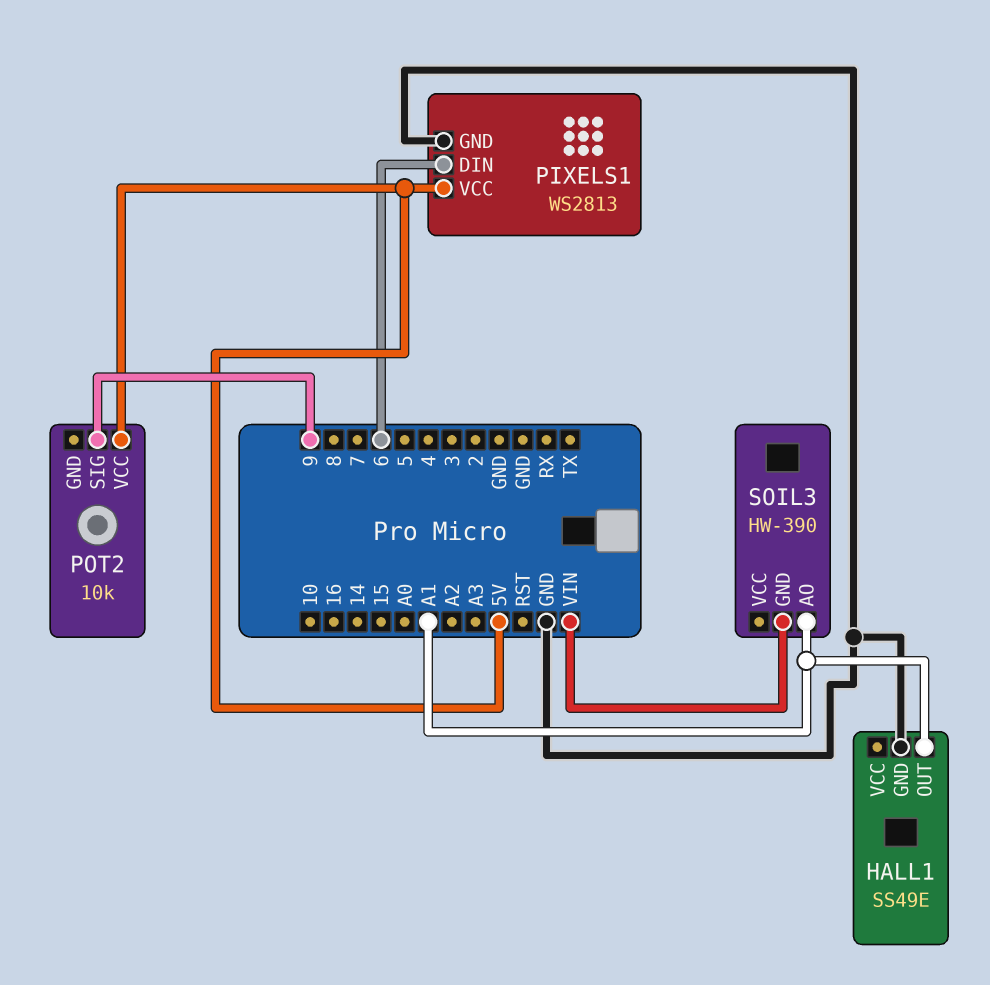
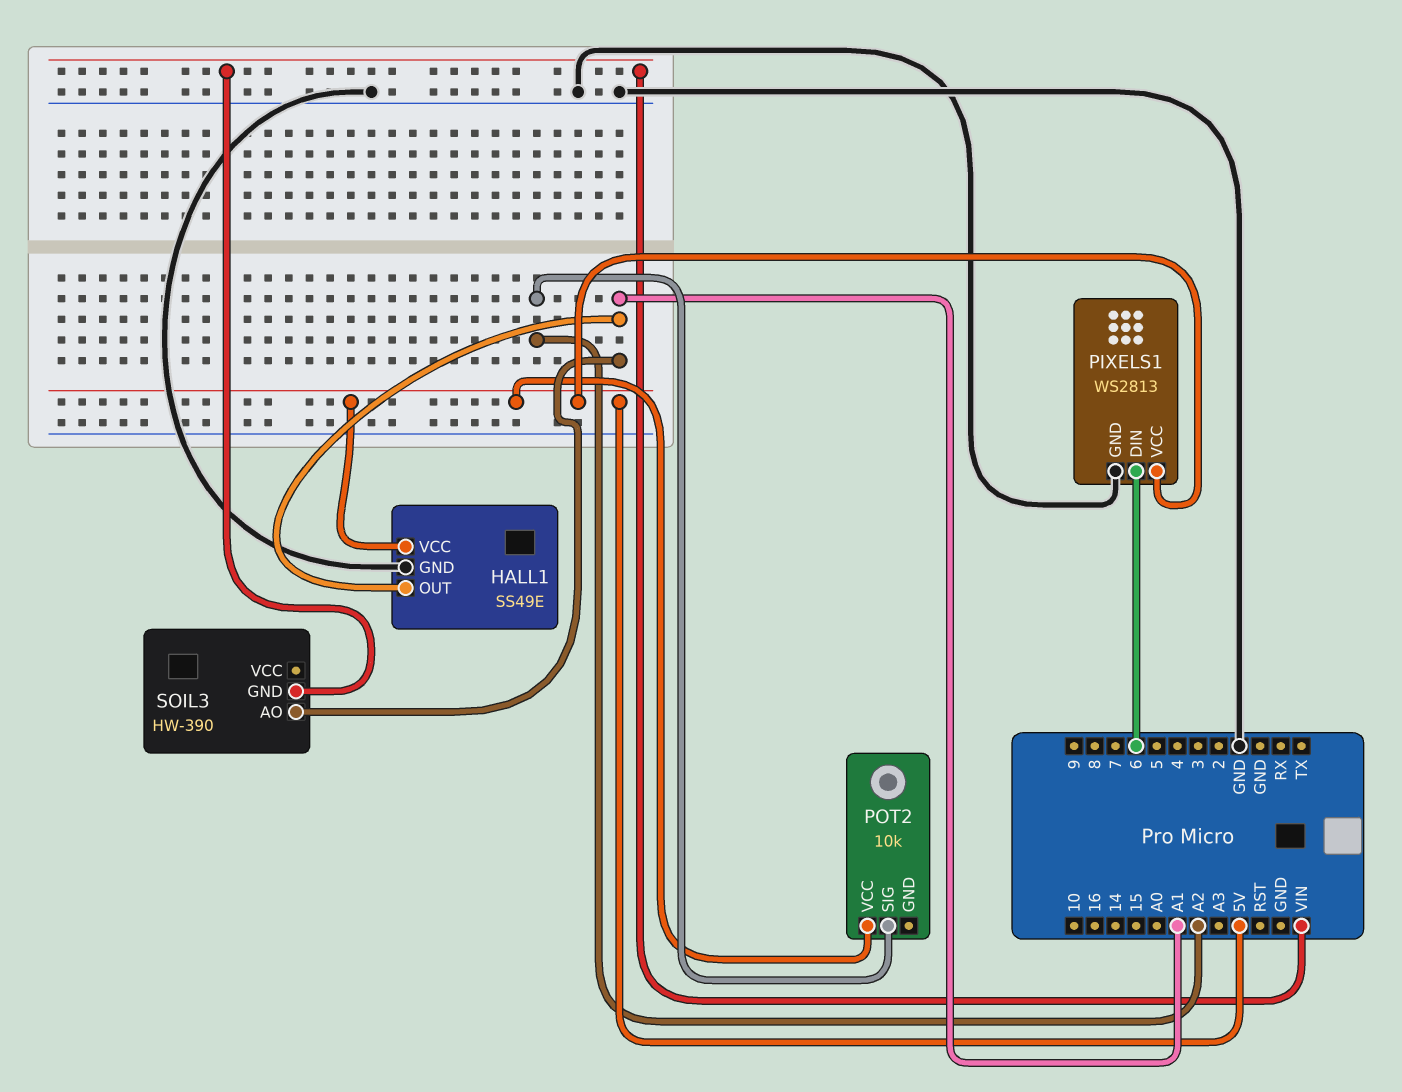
HALL1 pin VCC: none -> 5V
POT2 pin SIG: 9 -> A2

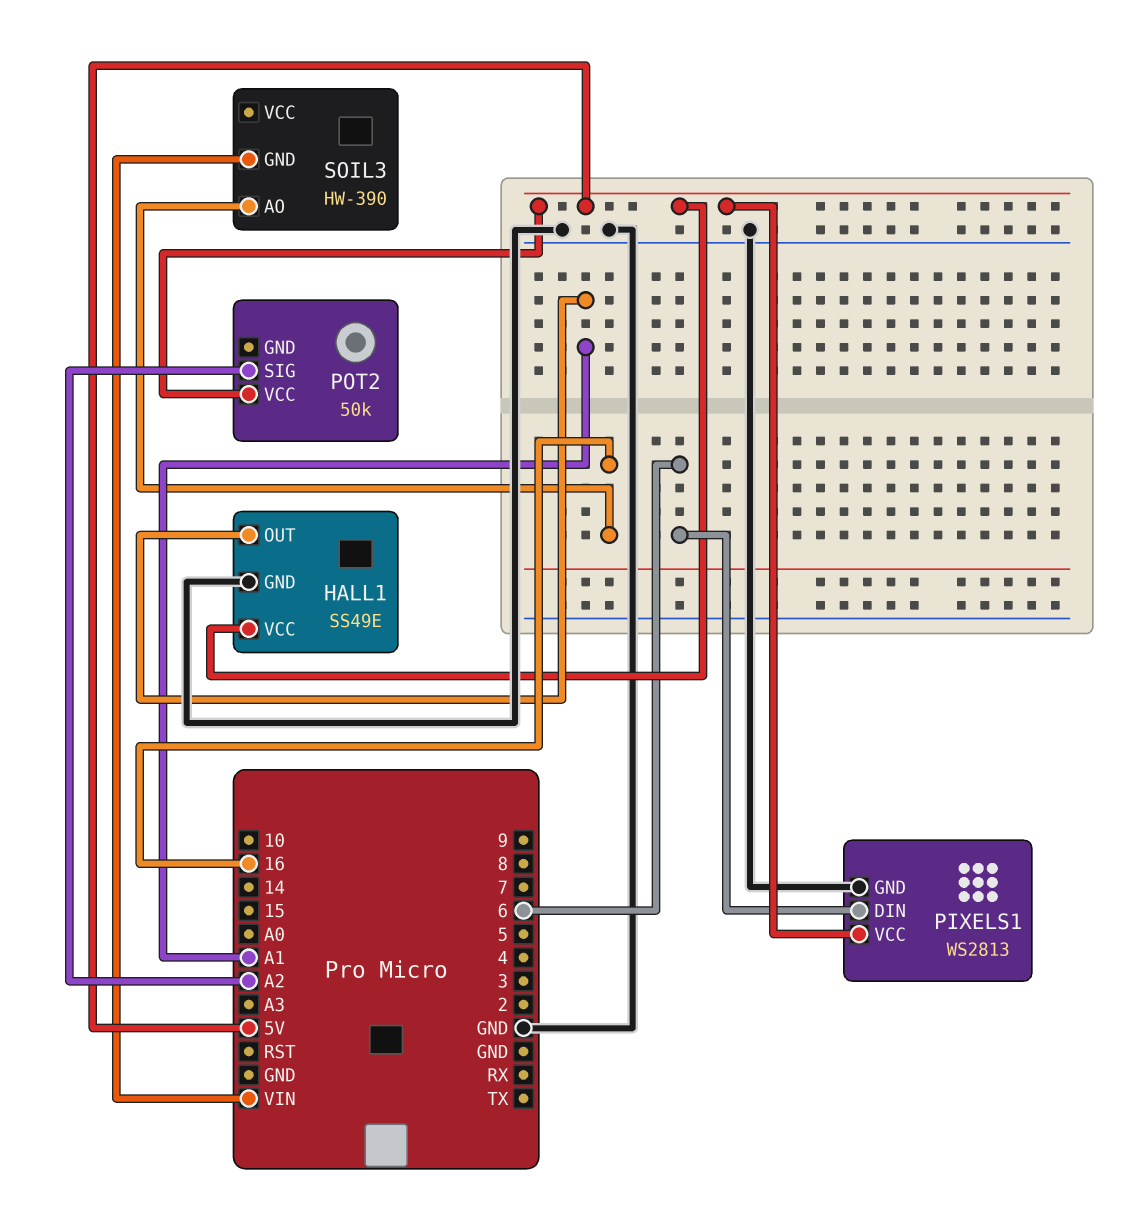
POT2: 10k -> 50k
SOIL3 pin AO: A1 -> 16

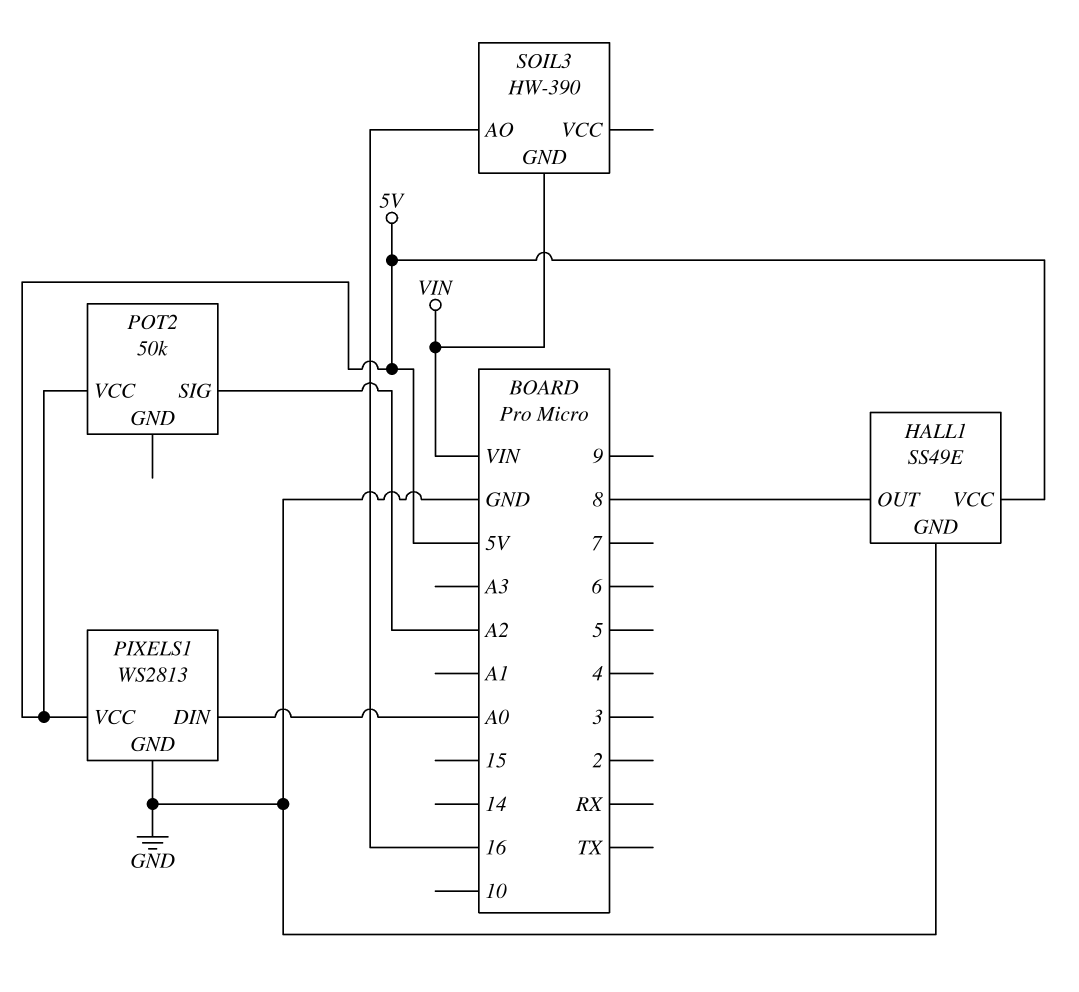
HALL1 pin OUT: A1 -> 8
PIXELS1 pin DIN: 6 -> A0

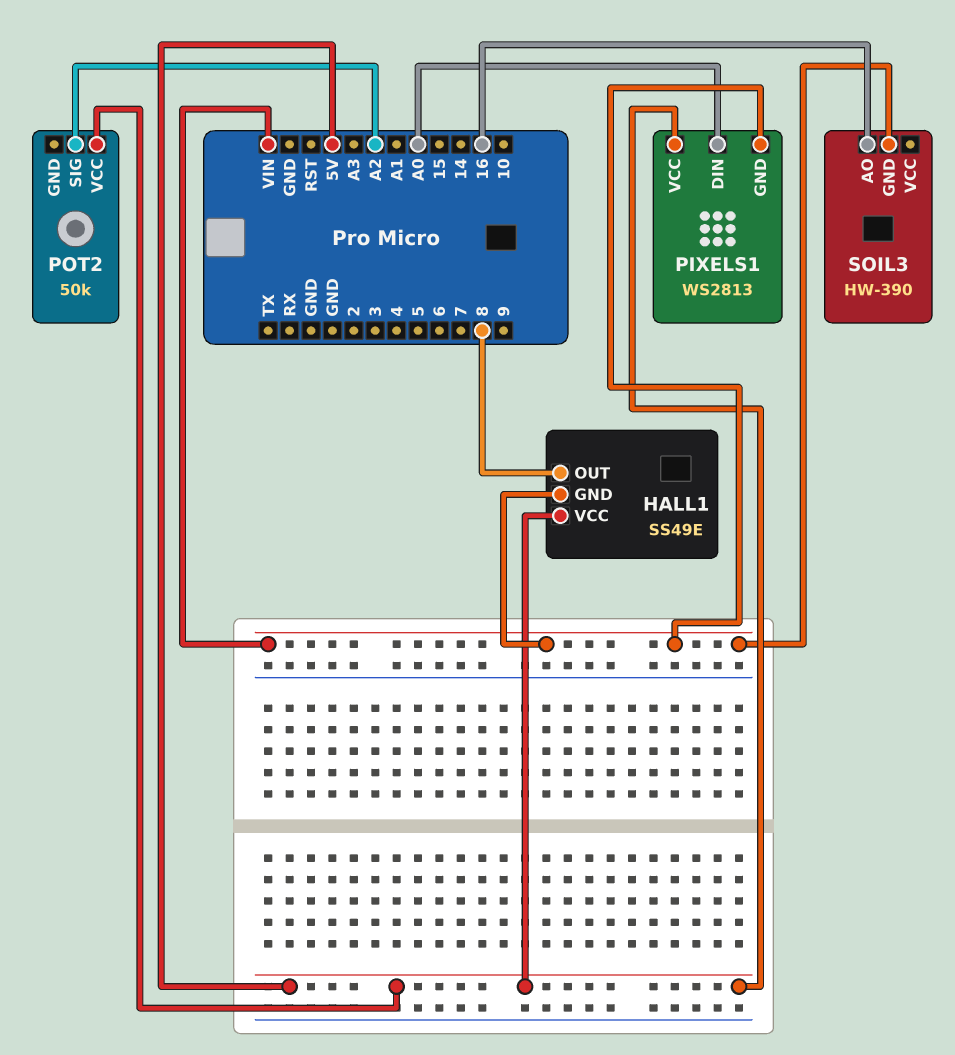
HALL1 pin GND: GND -> VIN
PIXELS1 pin GND: GND -> VIN

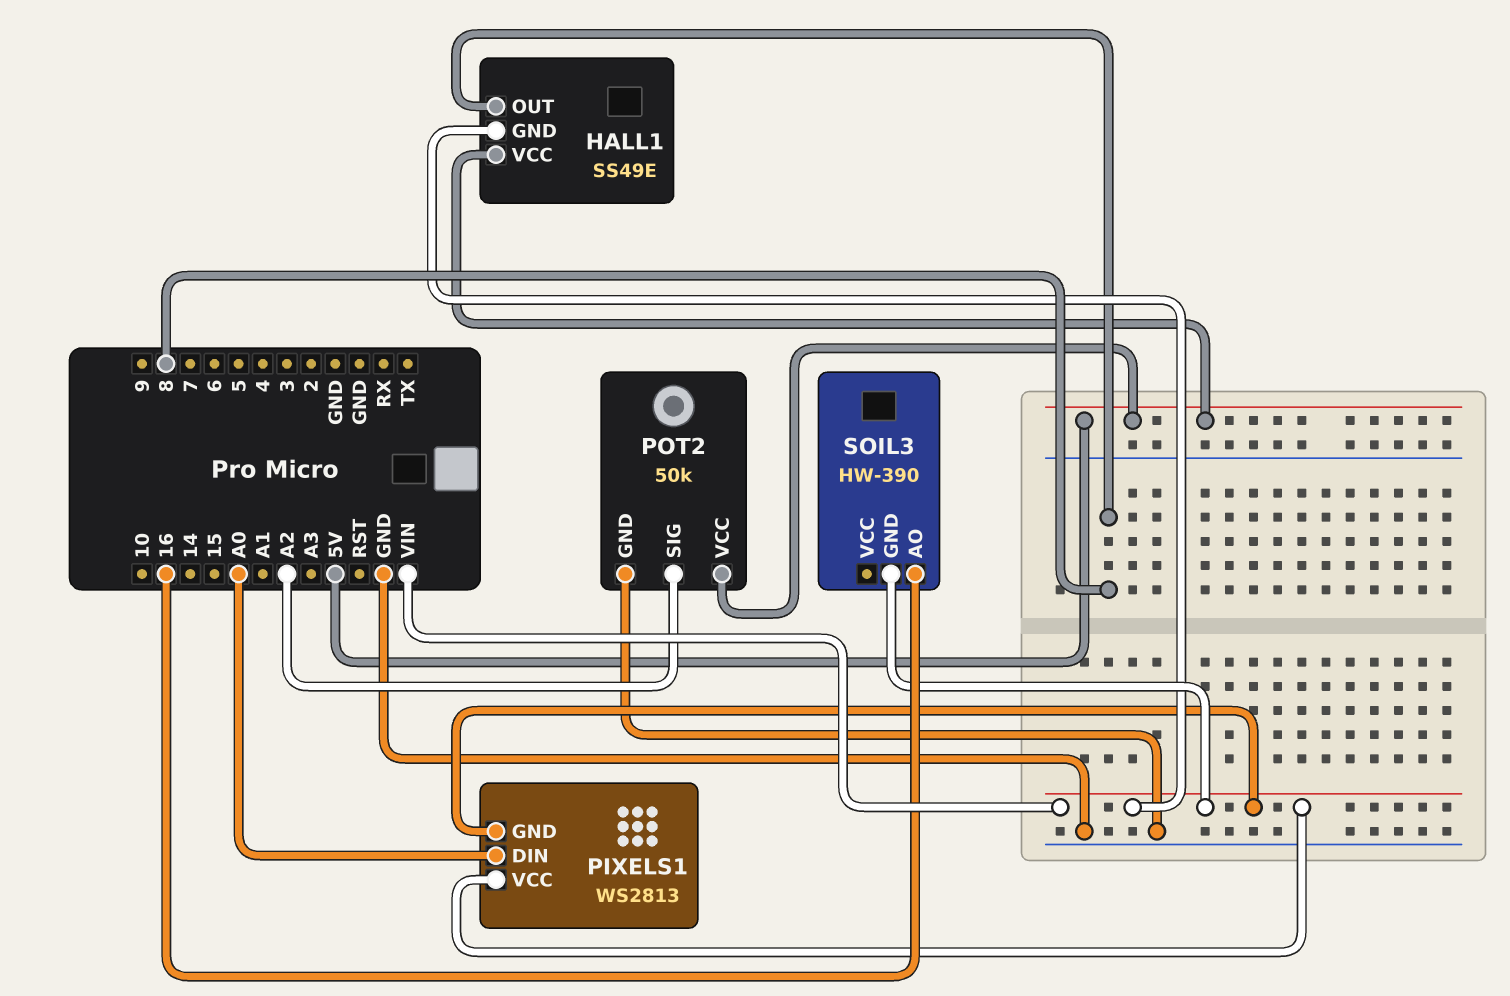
PIXELS1 pin VCC: 5V -> VIN
POT2 pin GND: none -> GND

